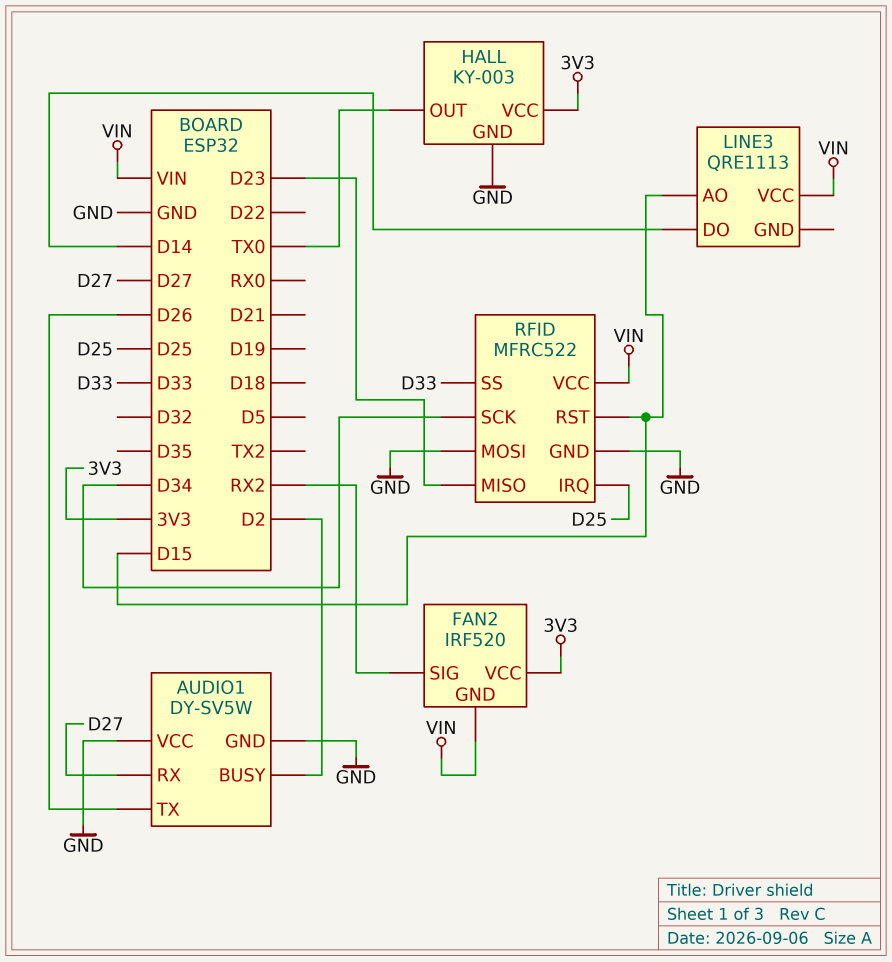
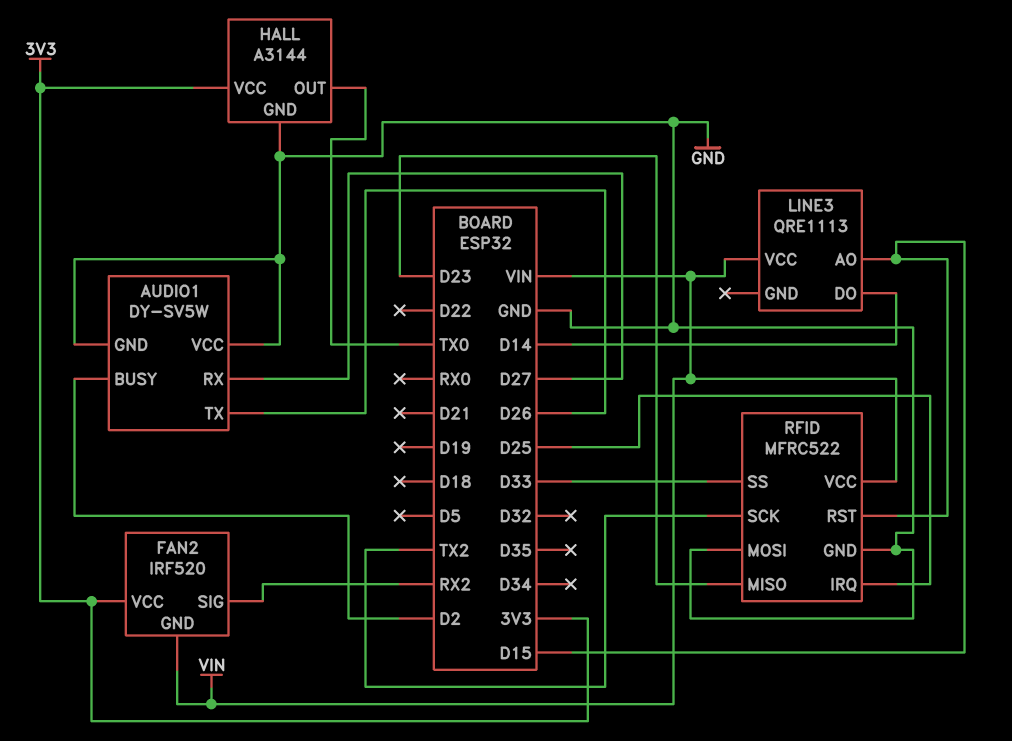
HALL: KY-003 -> A3144
RFID pin SCK: D34 -> TX2

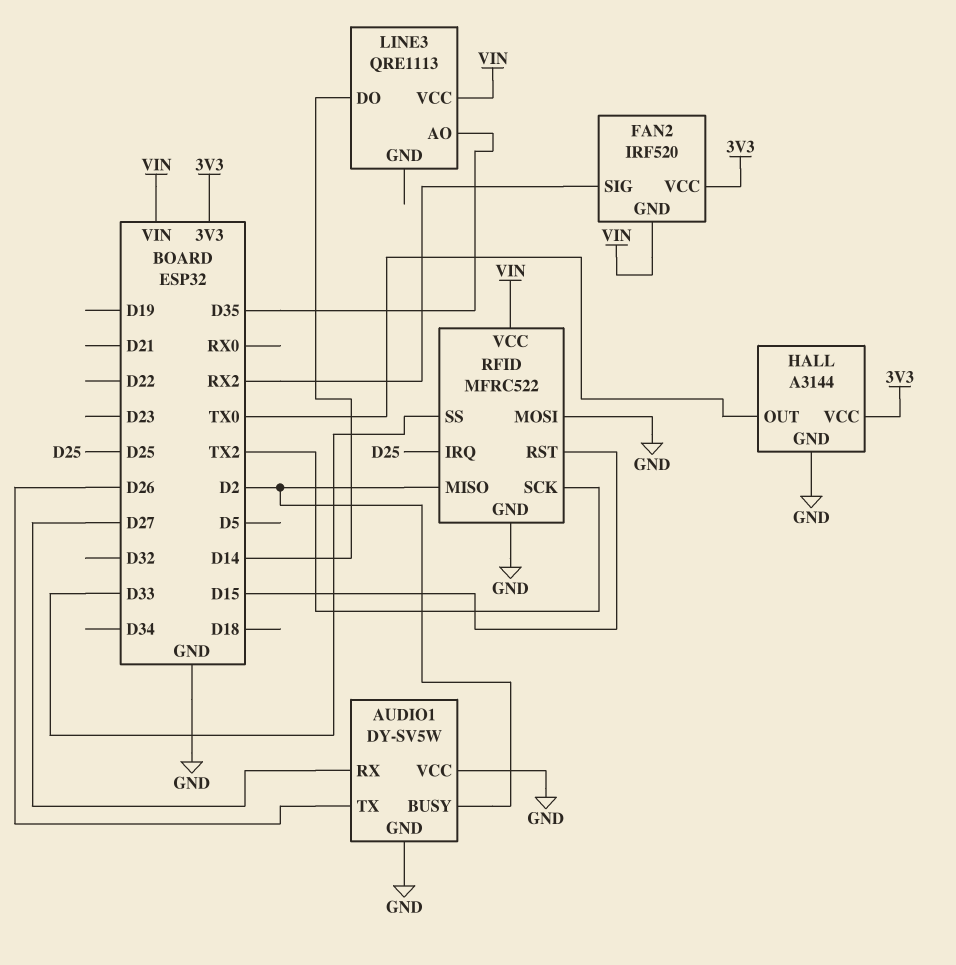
LINE3 pin AO: D15 -> D35
RFID pin MISO: D23 -> D2

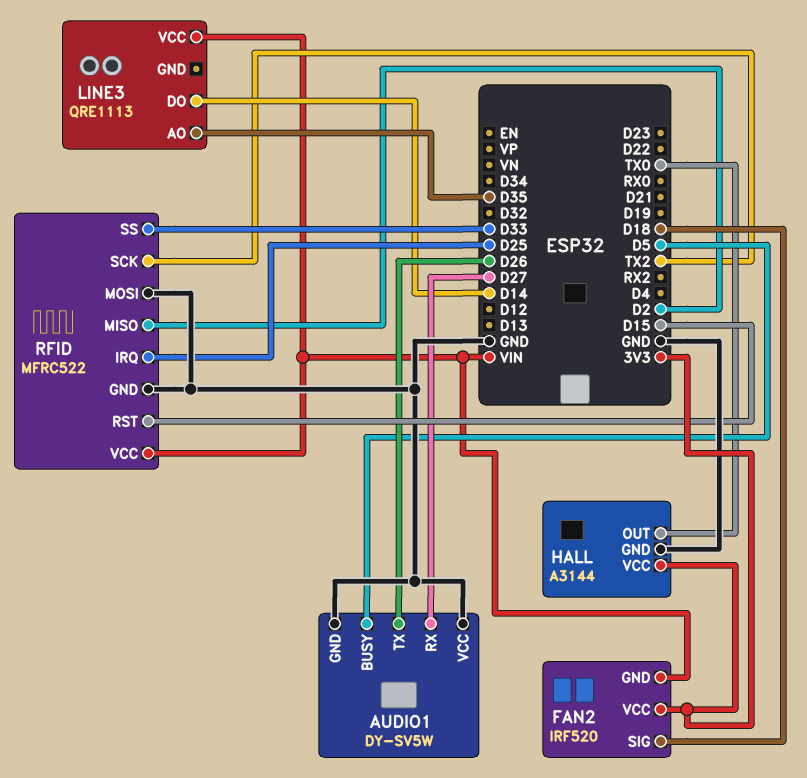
AUDIO1 pin BUSY: D2 -> D5
FAN2 pin SIG: RX2 -> D18

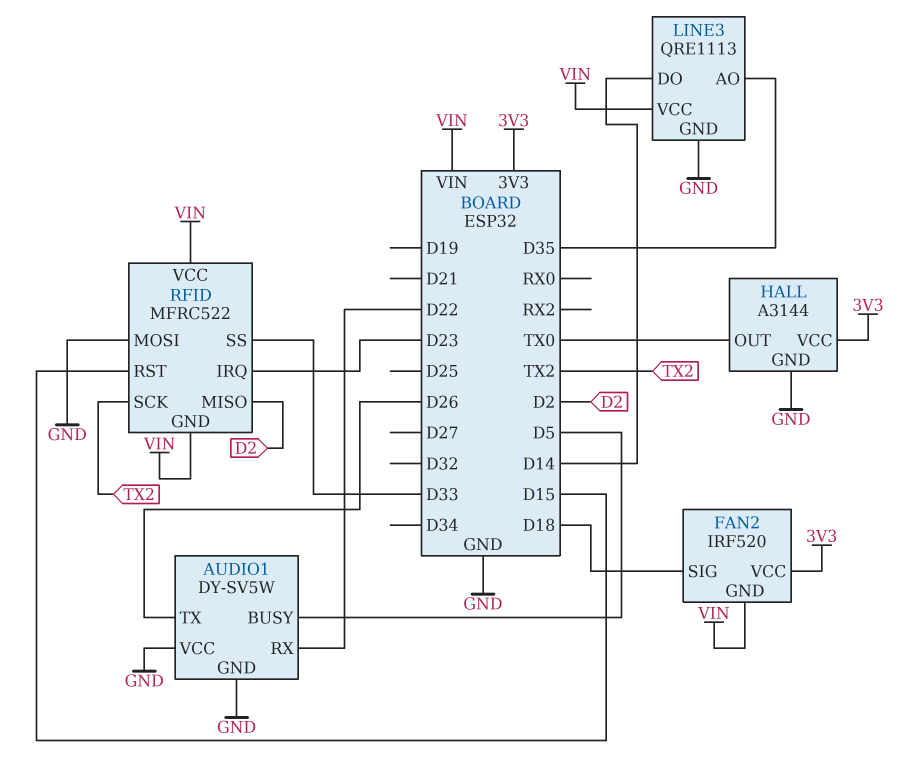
AUDIO1 pin RX: D27 -> D22
LINE3 pin GND: none -> GND
RFID pin GND: GND -> VIN
RFID pin IRQ: D25 -> D23

